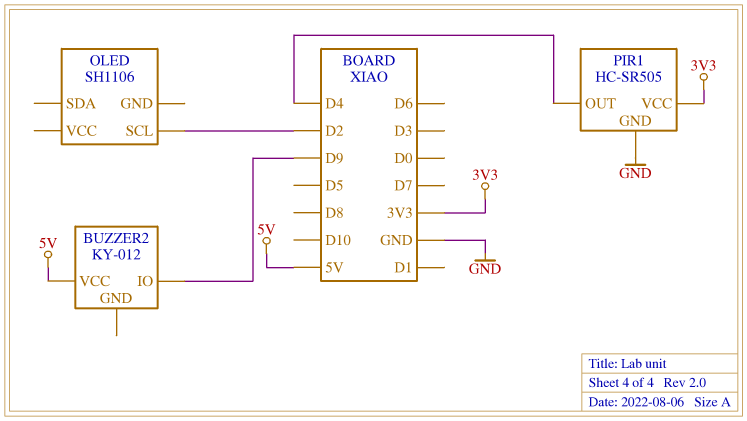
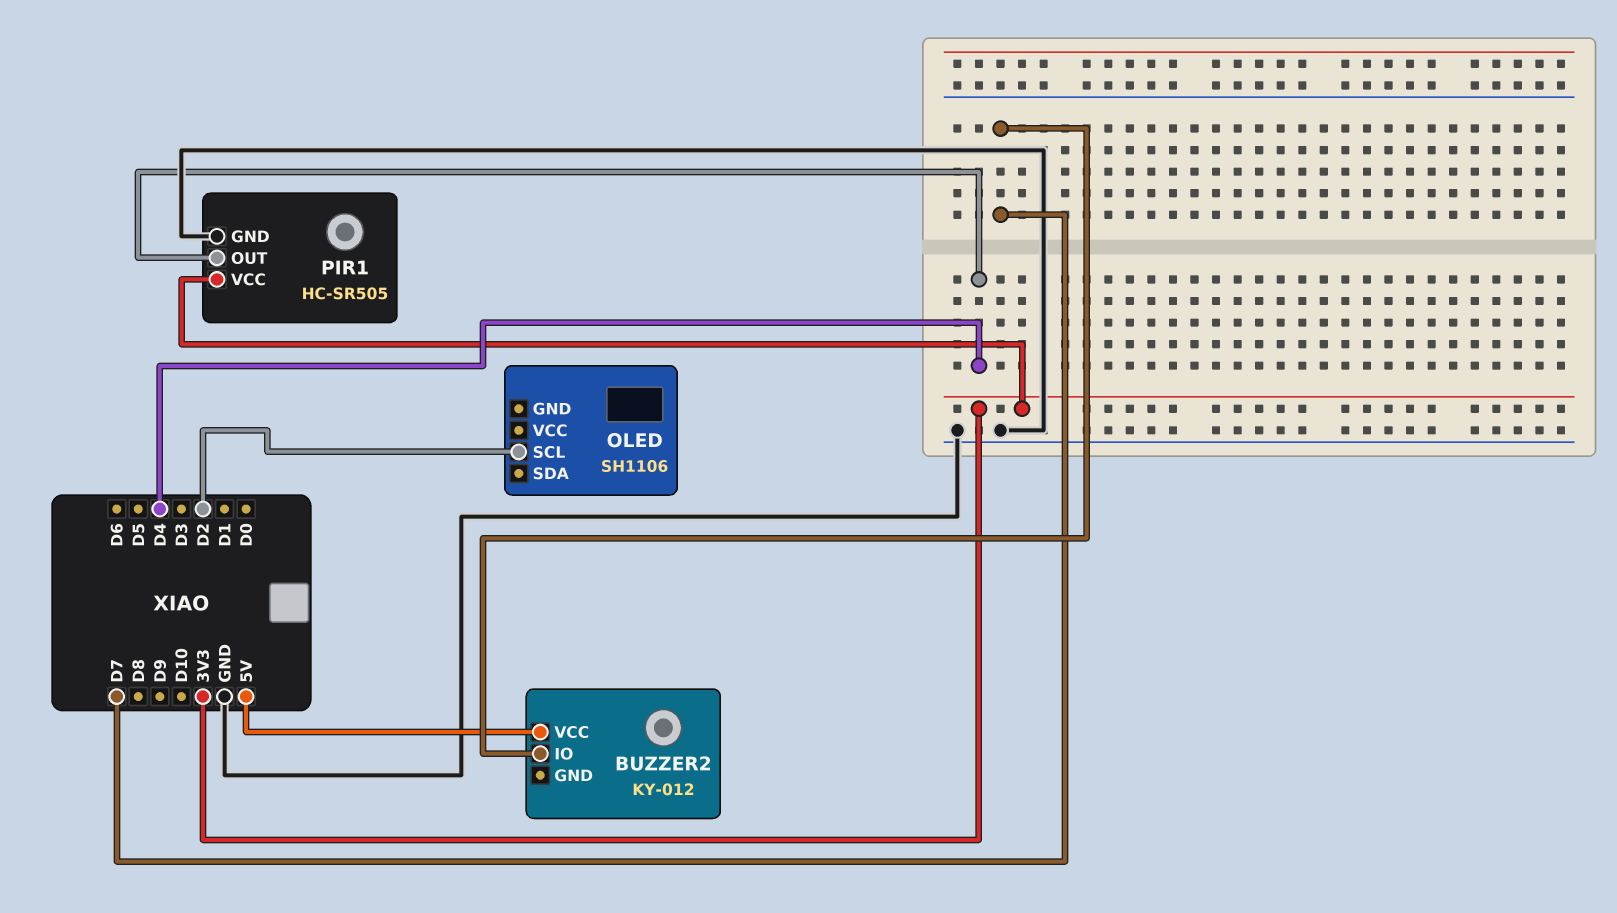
BUZZER2 pin IO: D9 -> D7

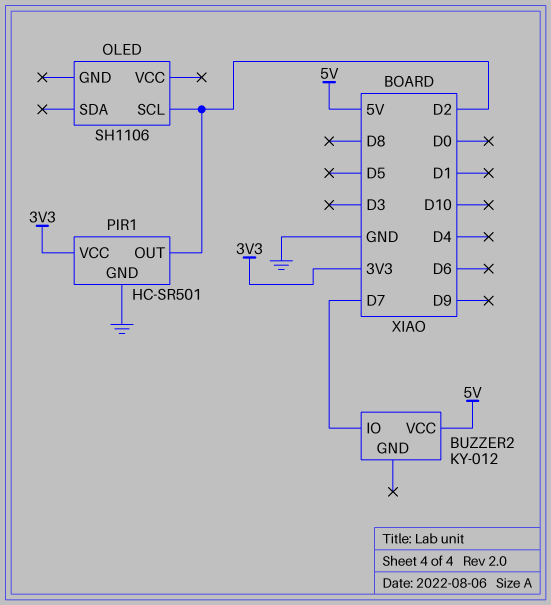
PIR1: HC-SR505 -> HC-SR501
PIR1 pin OUT: D4 -> D2

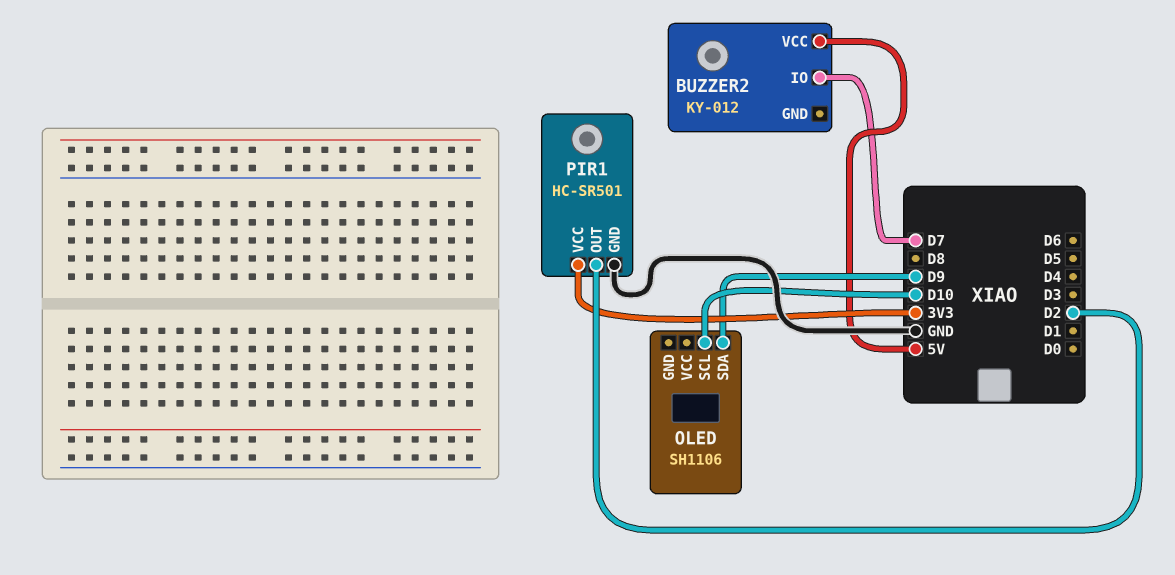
OLED pin SCL: D2 -> D10
OLED pin SDA: none -> D9

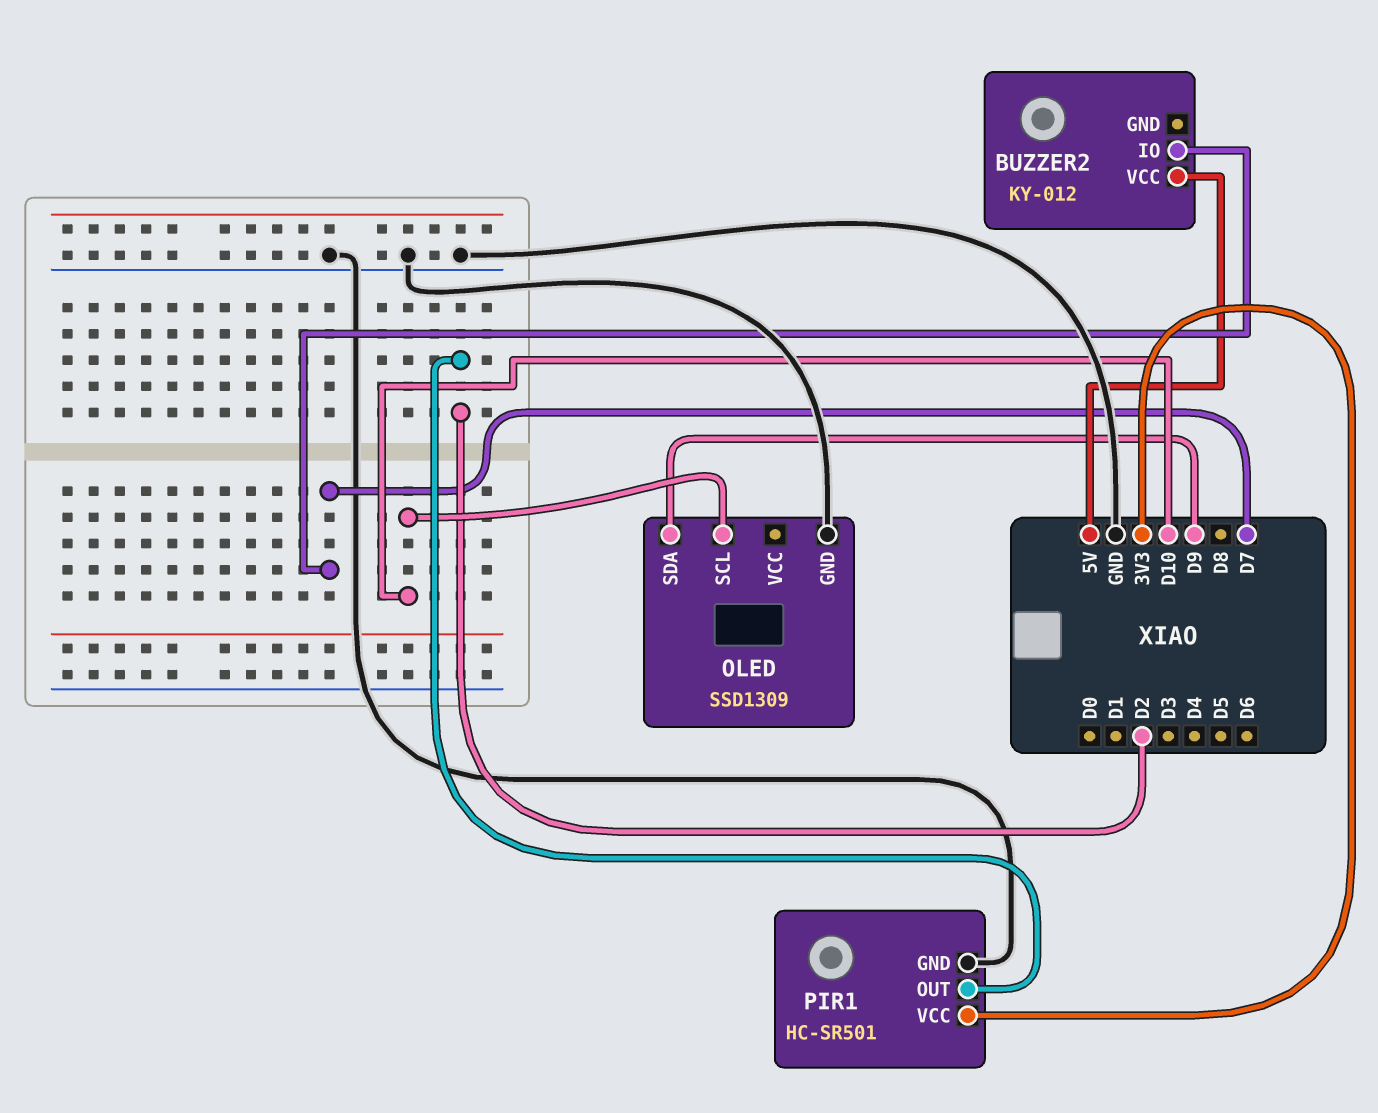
OLED: SH1106 -> SSD1309
OLED pin GND: none -> GND

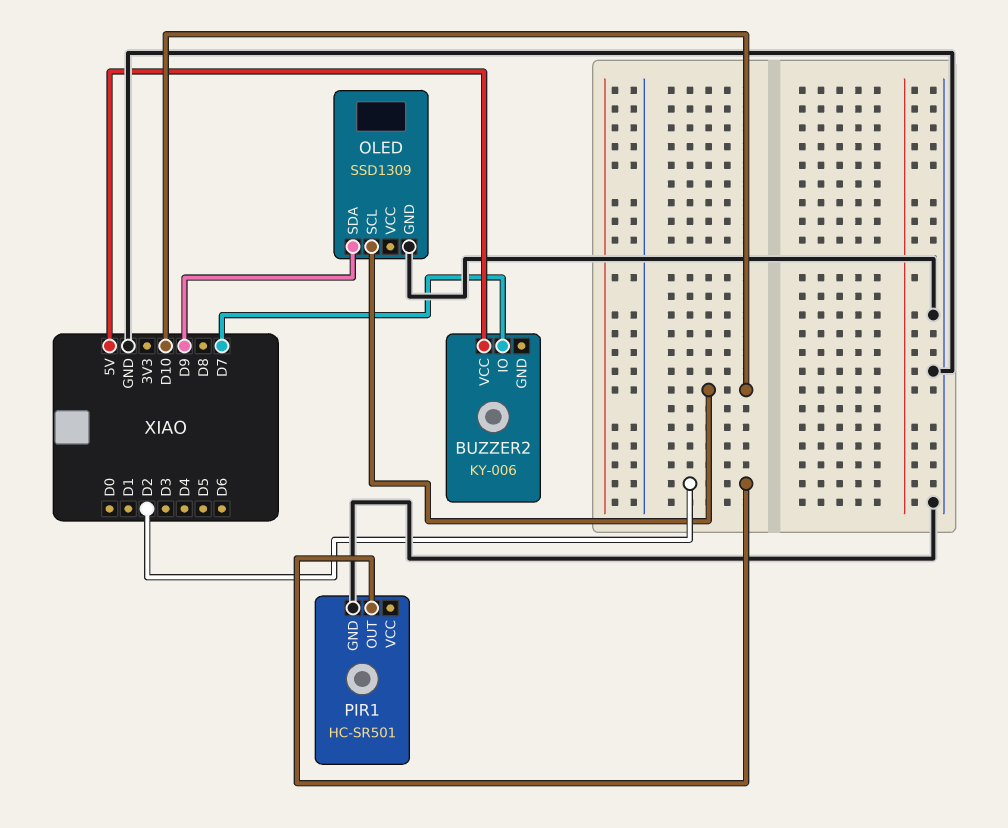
BUZZER2: KY-012 -> KY-006
PIR1 pin VCC: 3V3 -> none

